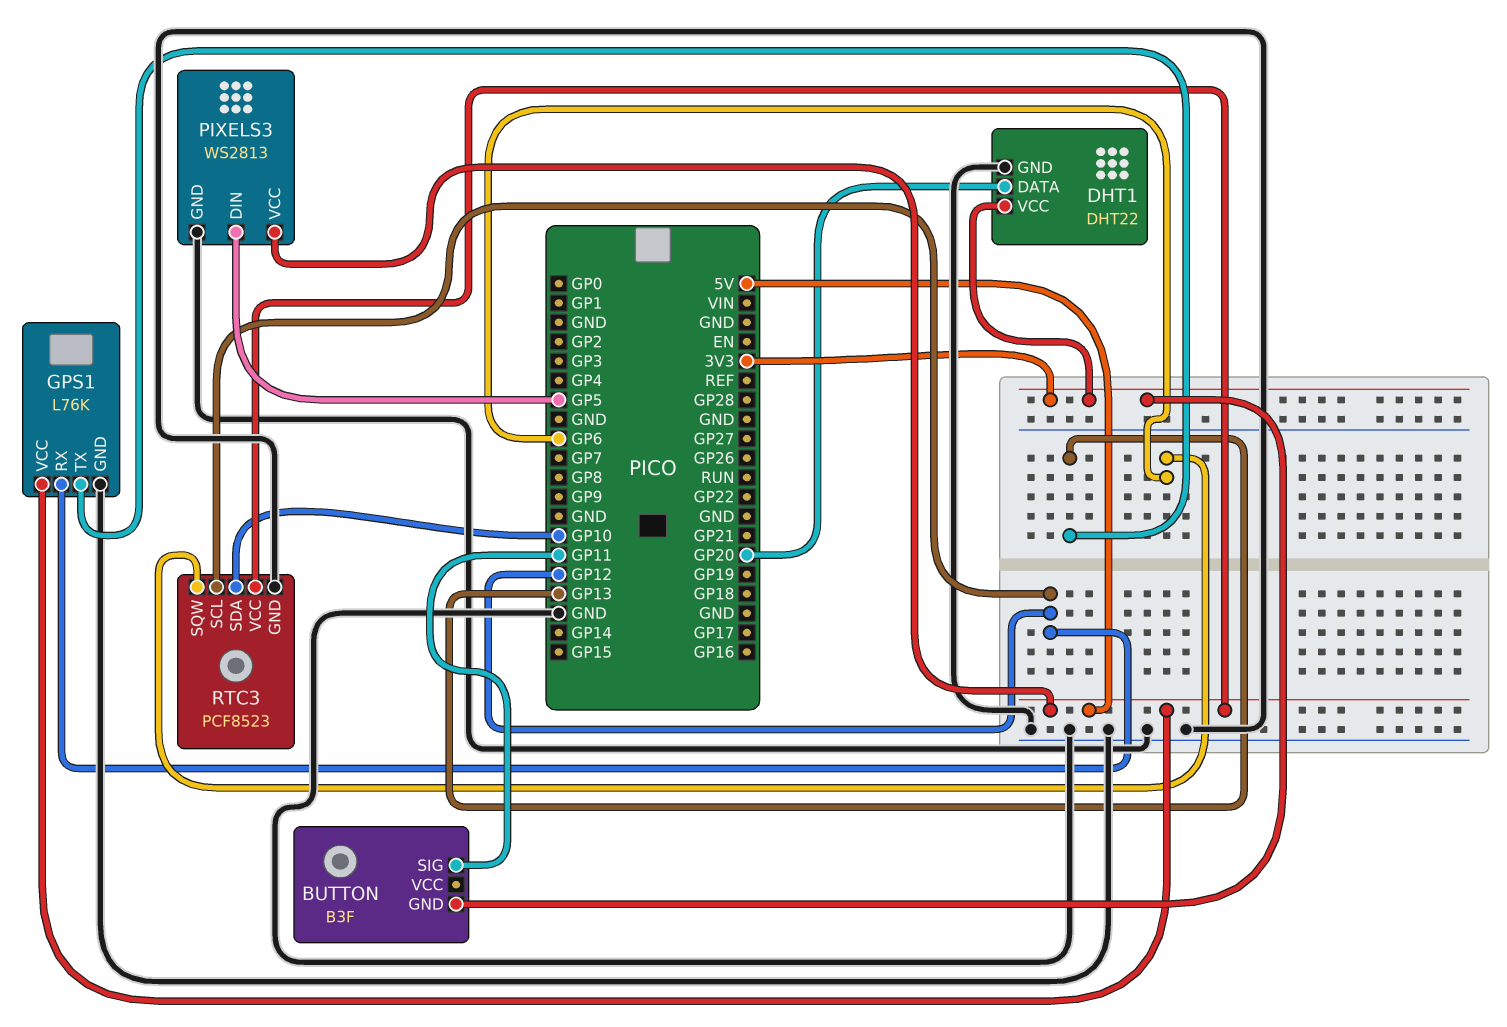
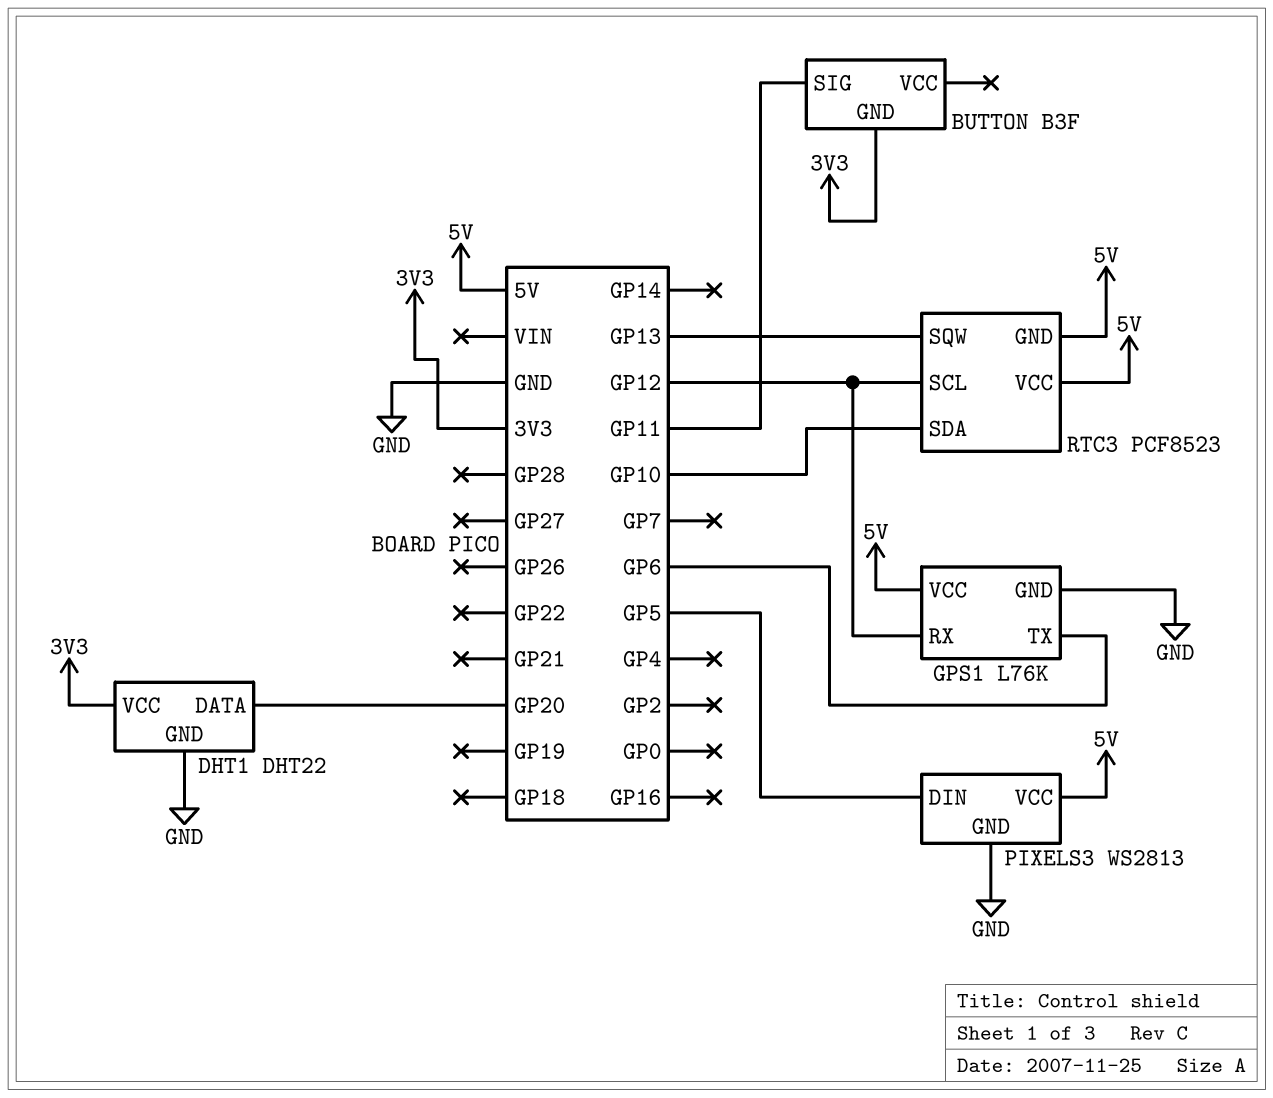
GPS1 pin TX: GP13 -> GP6
RTC3 pin GND: GND -> 5V
RTC3 pin SQW: GP6 -> GP13

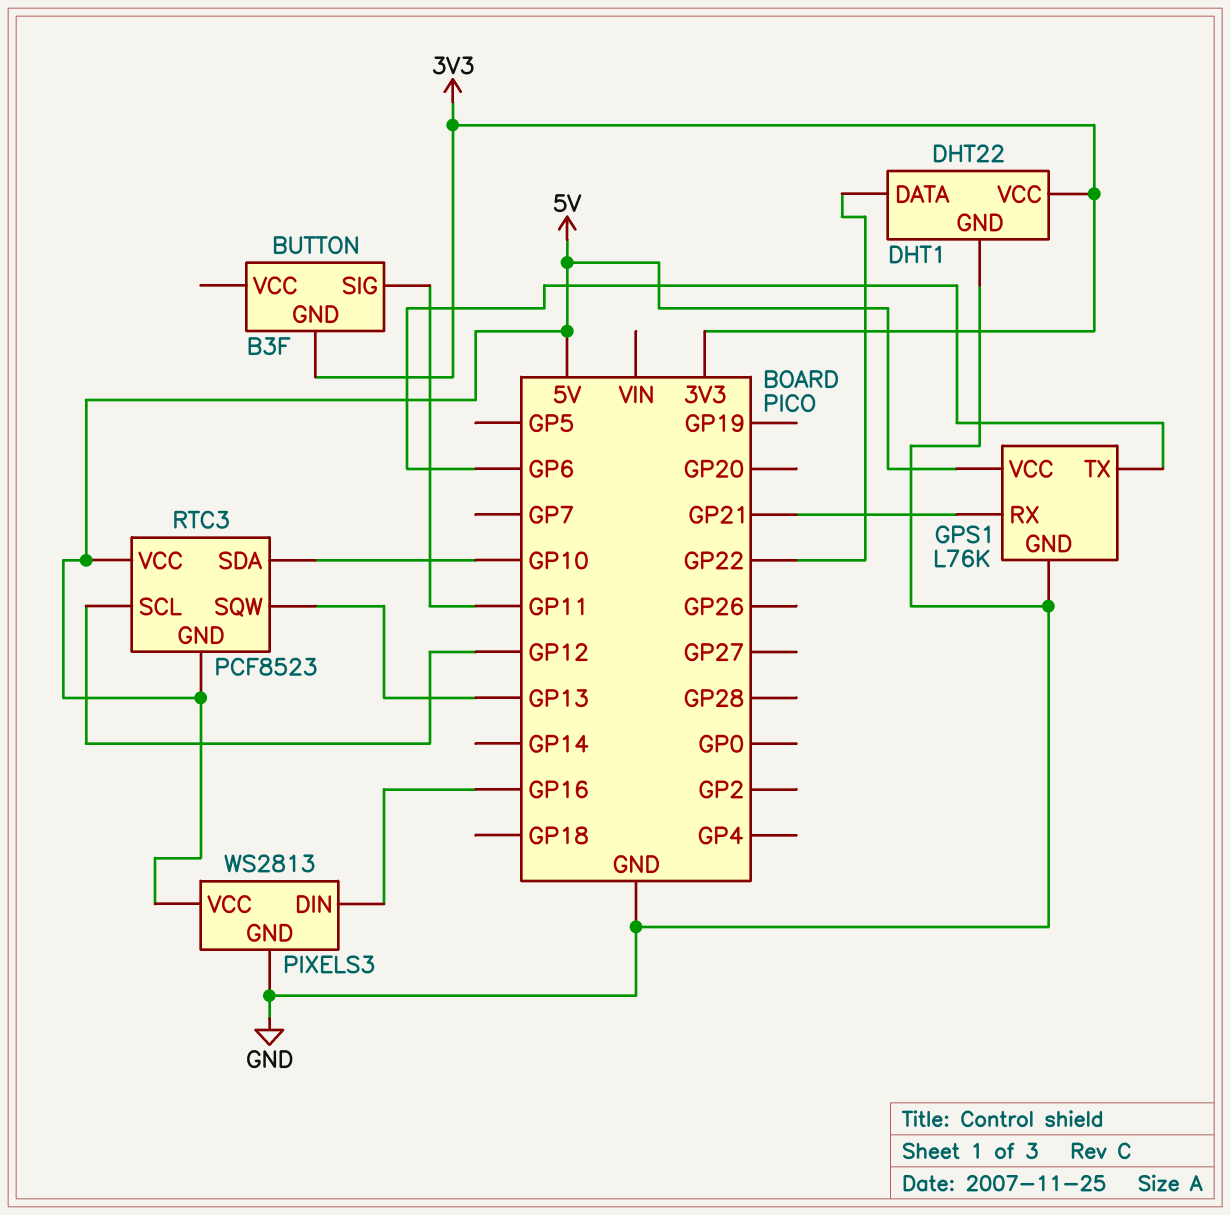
DHT1 pin DATA: GP20 -> GP22
GPS1 pin RX: GP12 -> GP21
PIXELS3 pin DIN: GP5 -> GP16

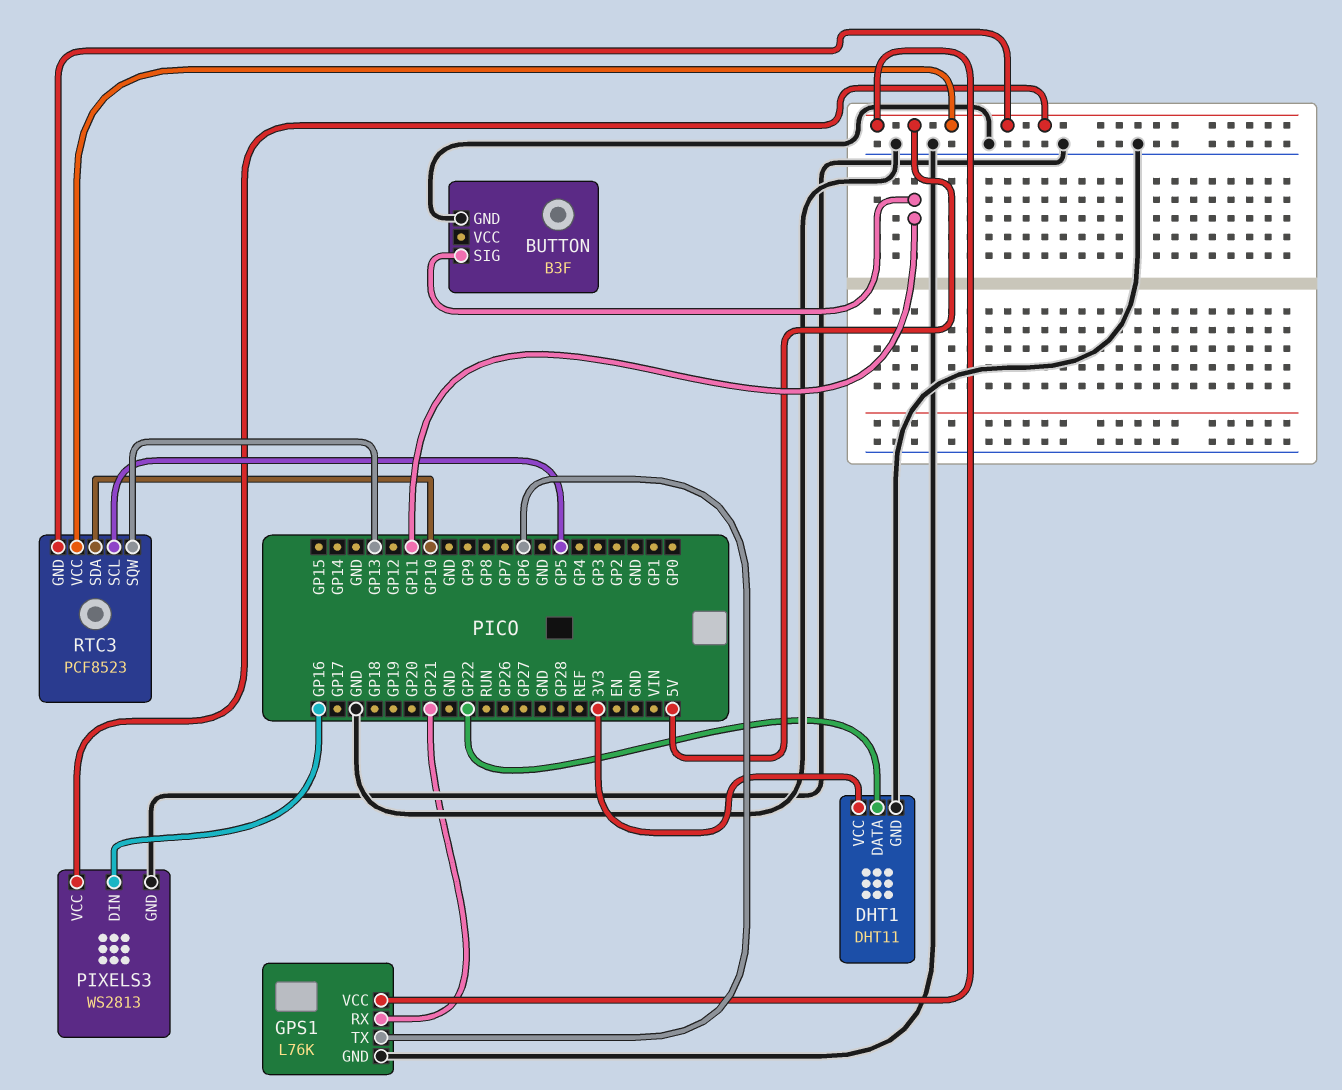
BUTTON pin GND: 3V3 -> GND
DHT1: DHT22 -> DHT11
RTC3 pin SCL: GP12 -> GP5

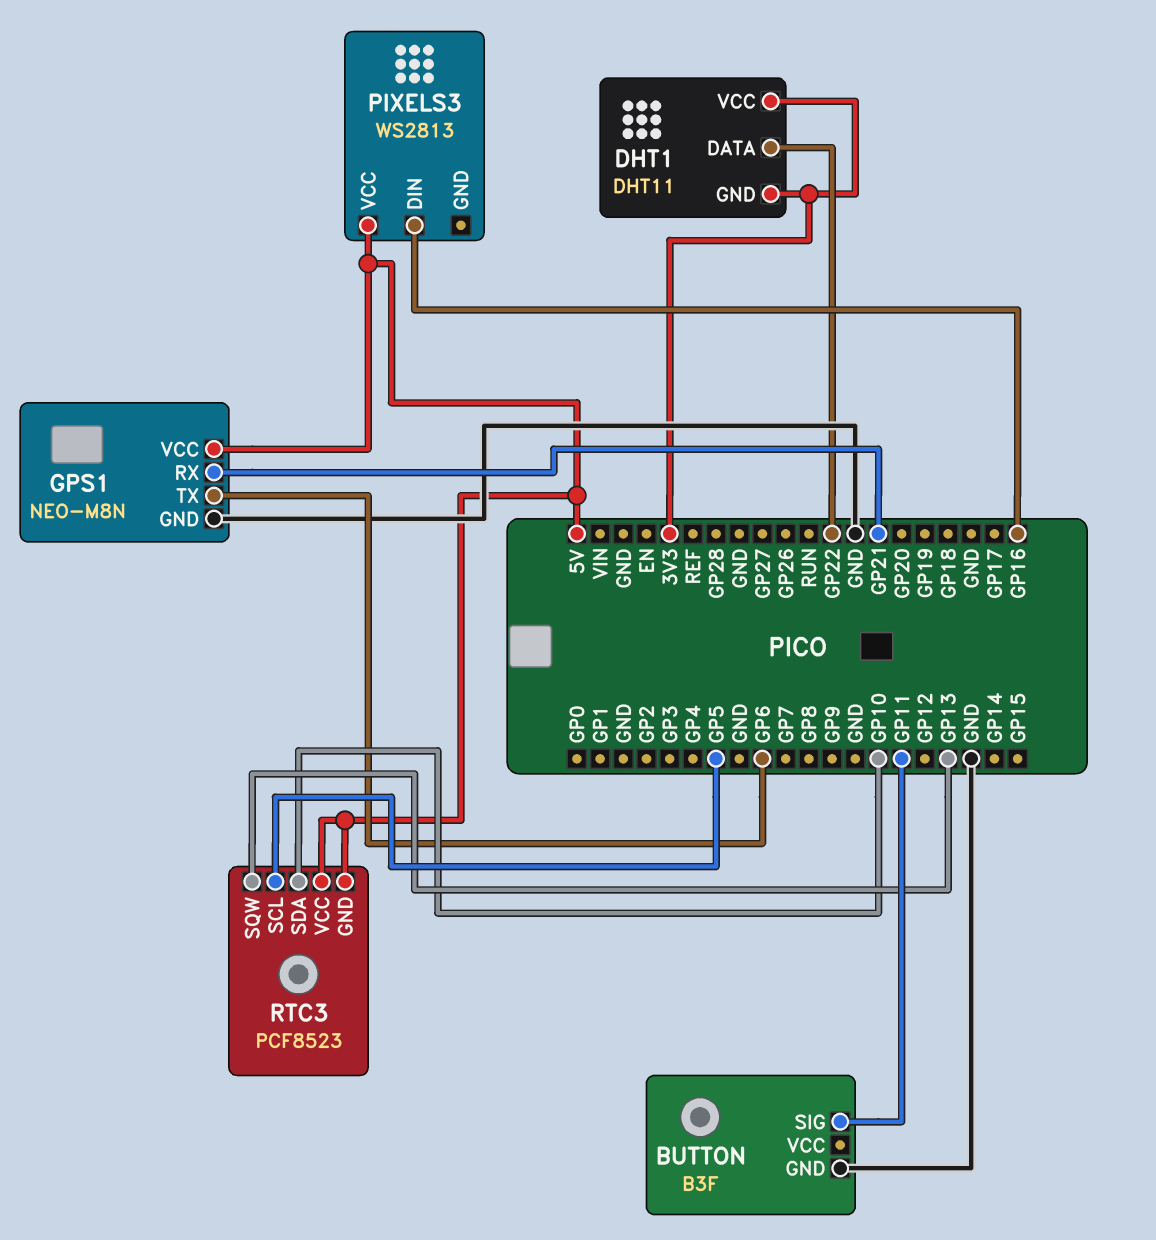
DHT1 pin GND: GND -> 3V3
GPS1: L76K -> NEO-M8N
PIXELS3 pin GND: GND -> none

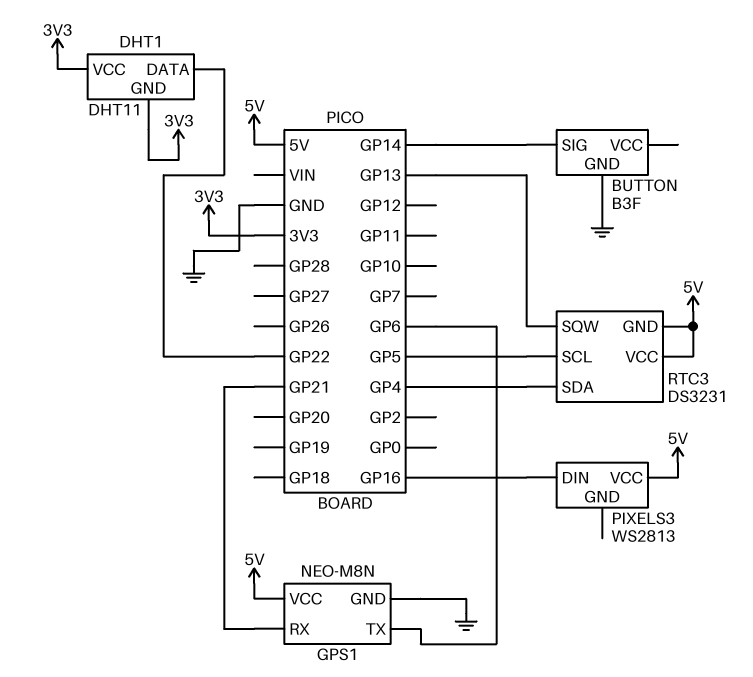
BUTTON pin SIG: GP11 -> GP14
RTC3: PCF8523 -> DS3231
RTC3 pin SDA: GP10 -> GP4

